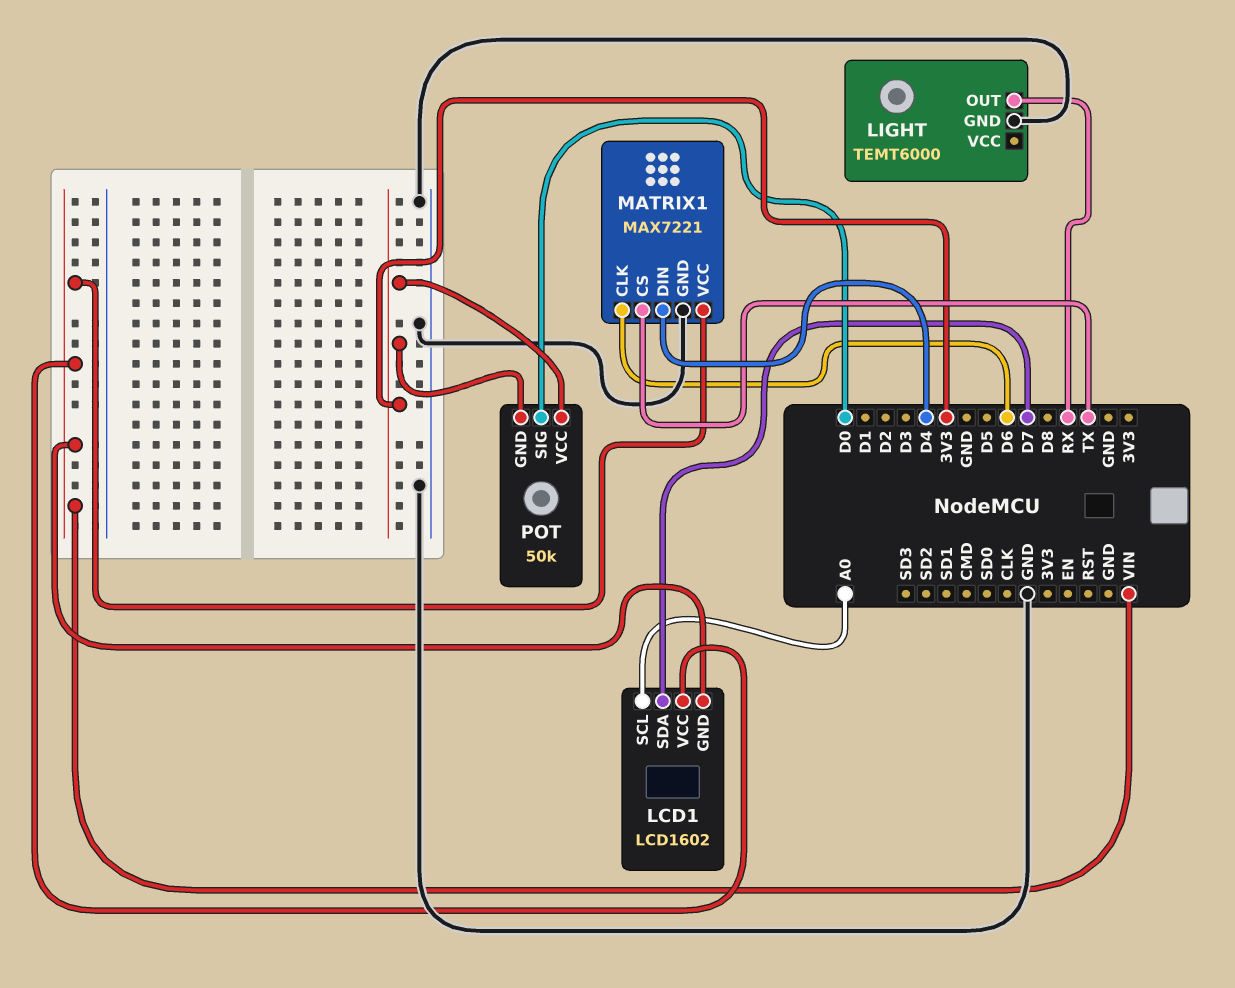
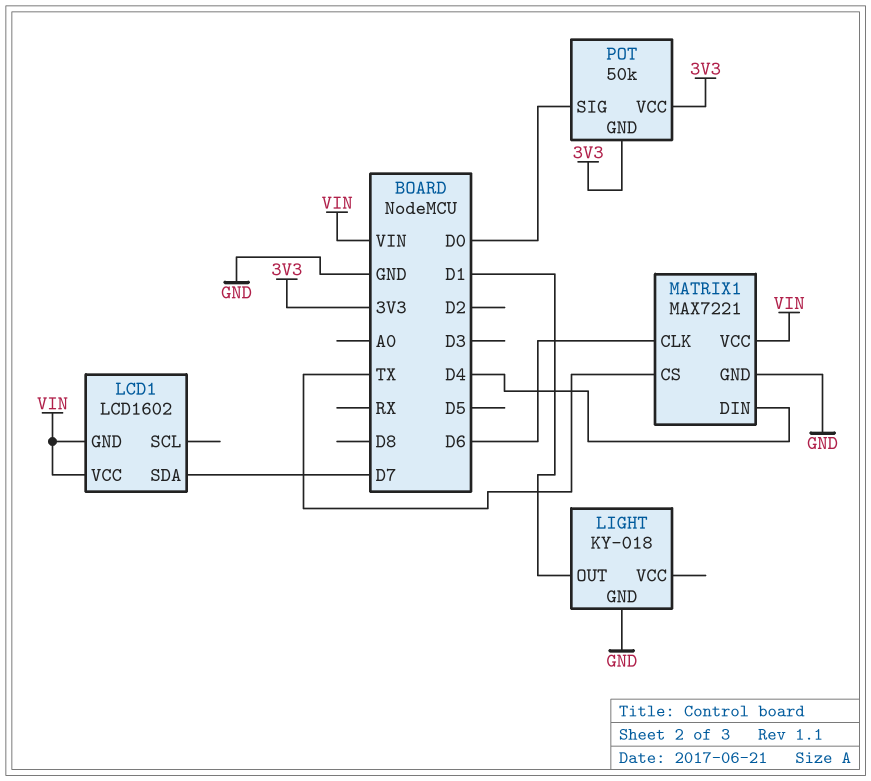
LCD1 pin SCL: A0 -> none
LIGHT: TEMT6000 -> KY-018
LIGHT pin OUT: RX -> D1

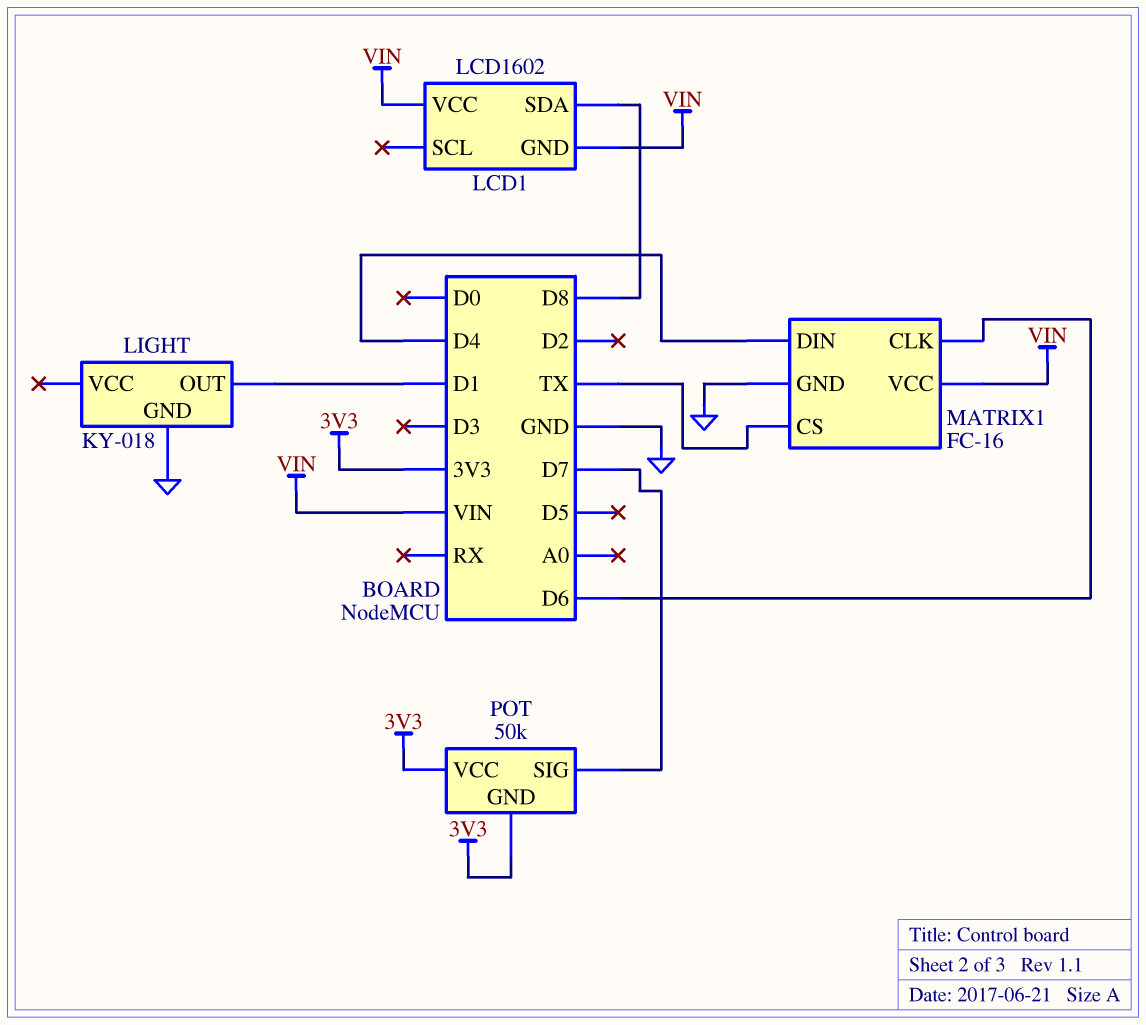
LCD1 pin SDA: D7 -> D8
MATRIX1: MAX7221 -> FC-16
POT pin SIG: D0 -> D7

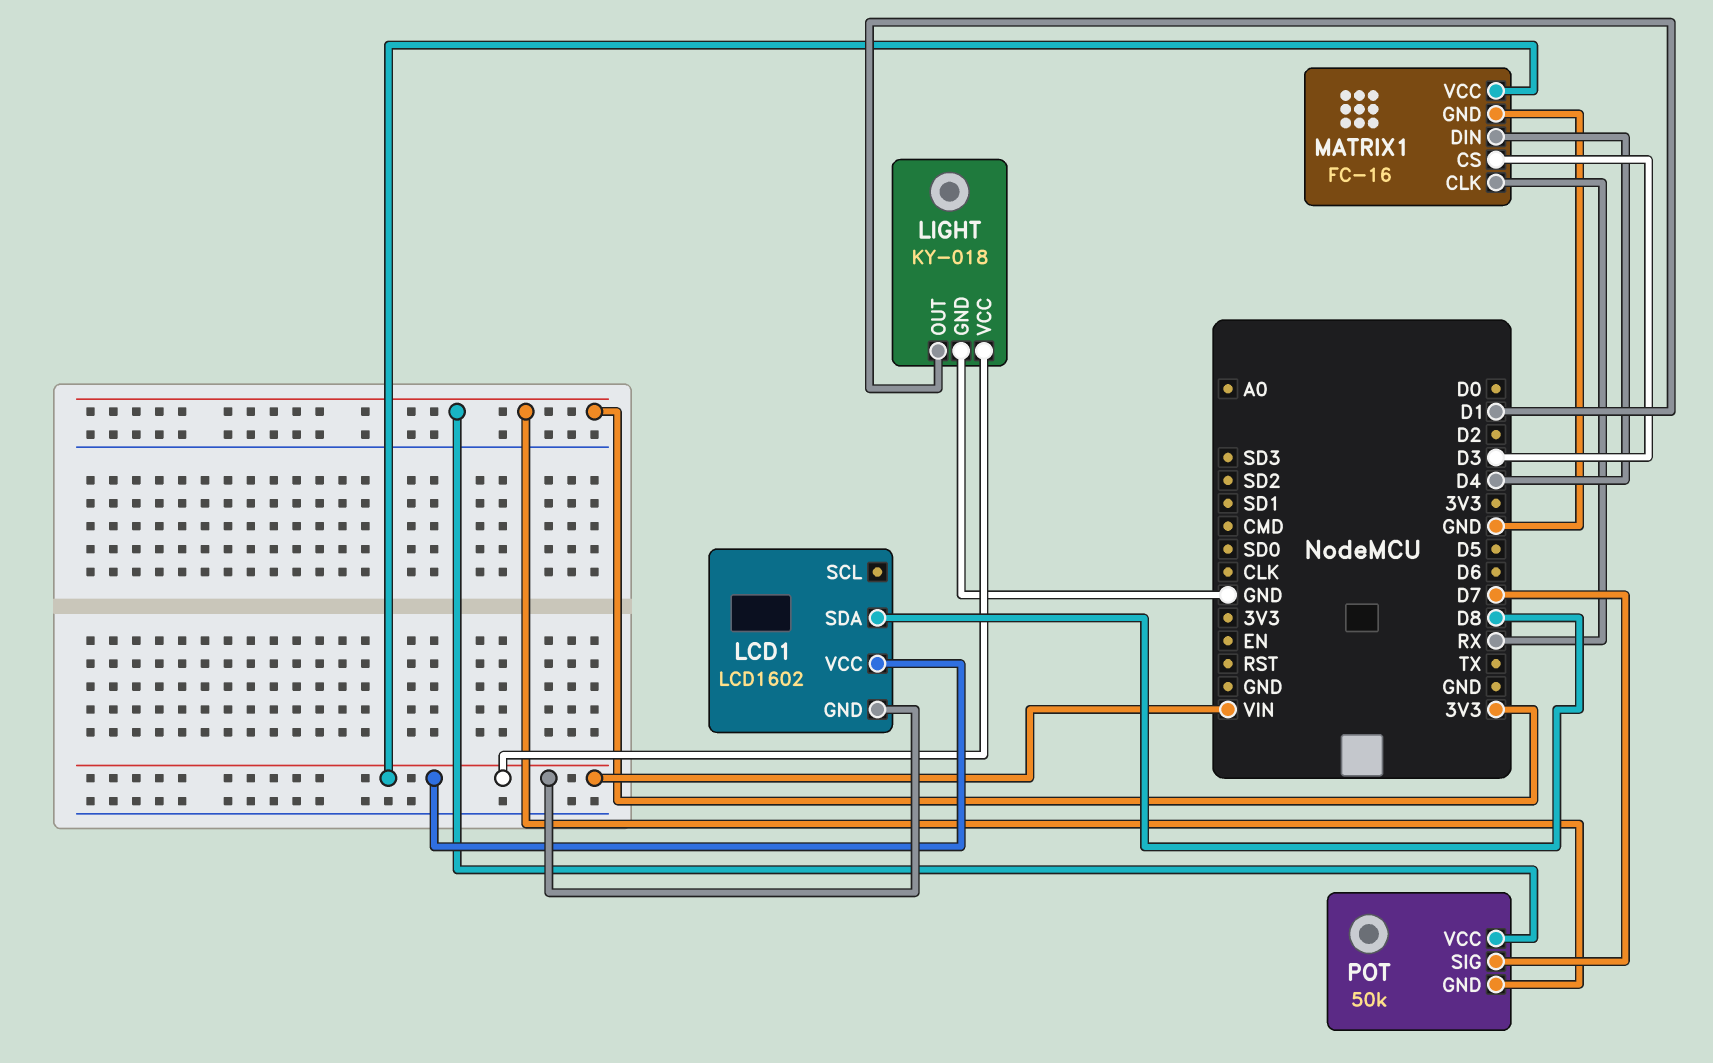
LIGHT pin VCC: none -> VIN
MATRIX1 pin CLK: D6 -> RX
MATRIX1 pin CS: TX -> D3

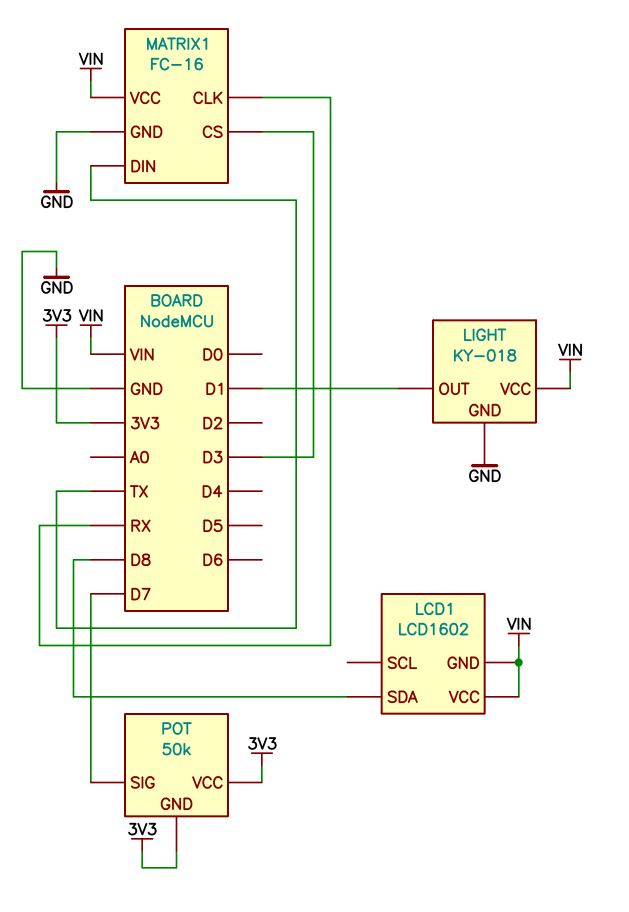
MATRIX1 pin DIN: D4 -> TX

